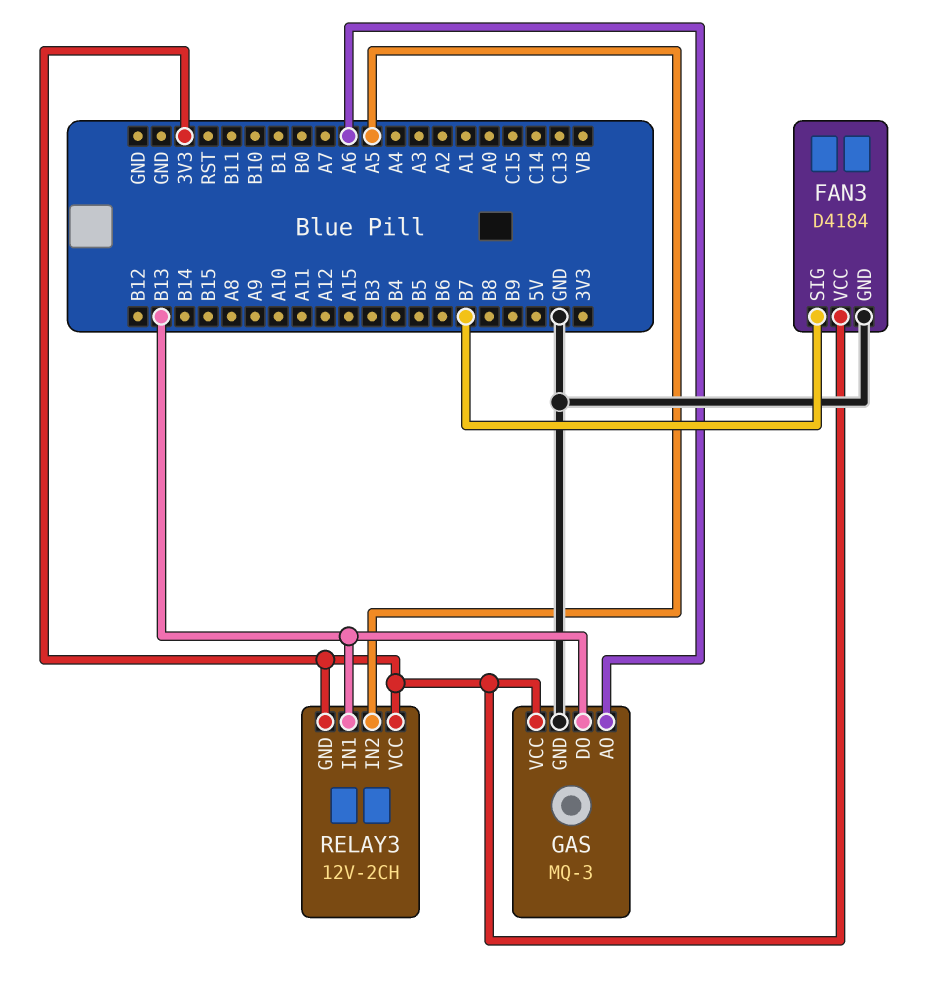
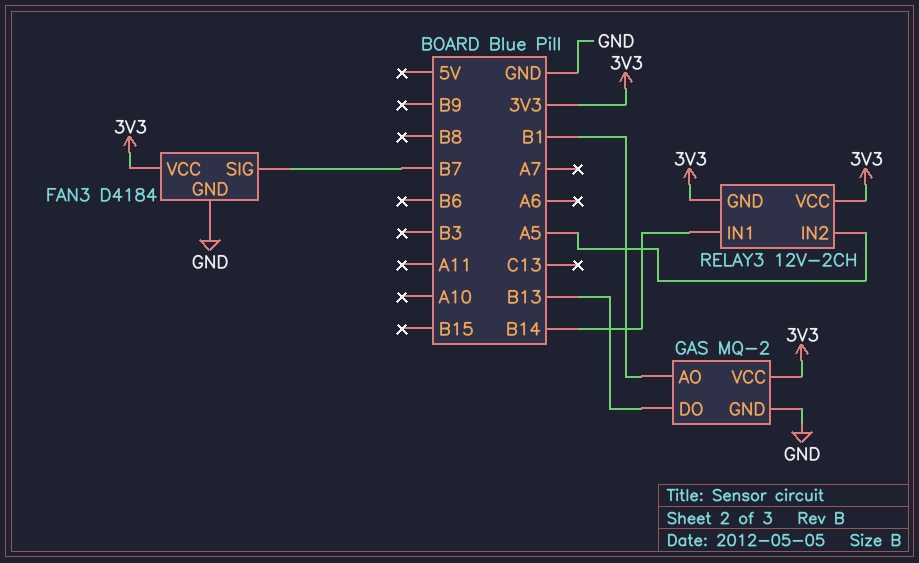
GAS: MQ-3 -> MQ-2
GAS pin AO: A6 -> B1
RELAY3 pin IN1: B13 -> B14

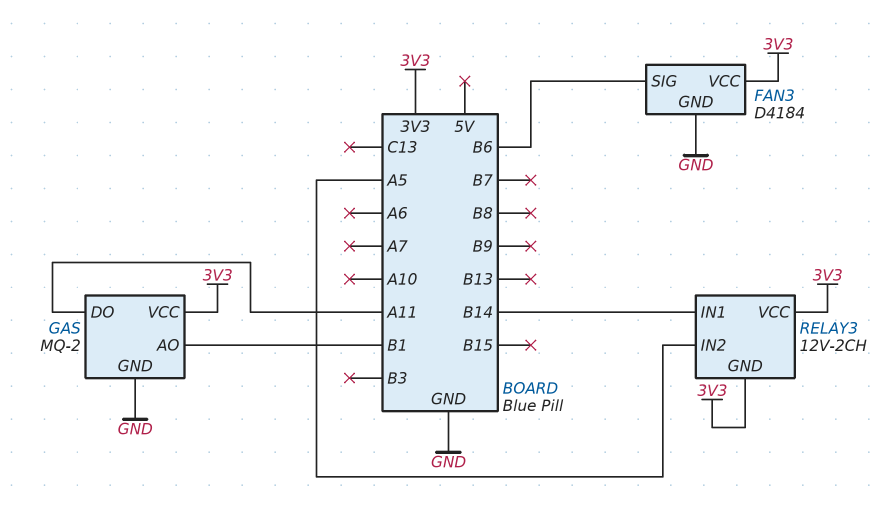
FAN3 pin SIG: B7 -> B6
GAS pin DO: B13 -> A11

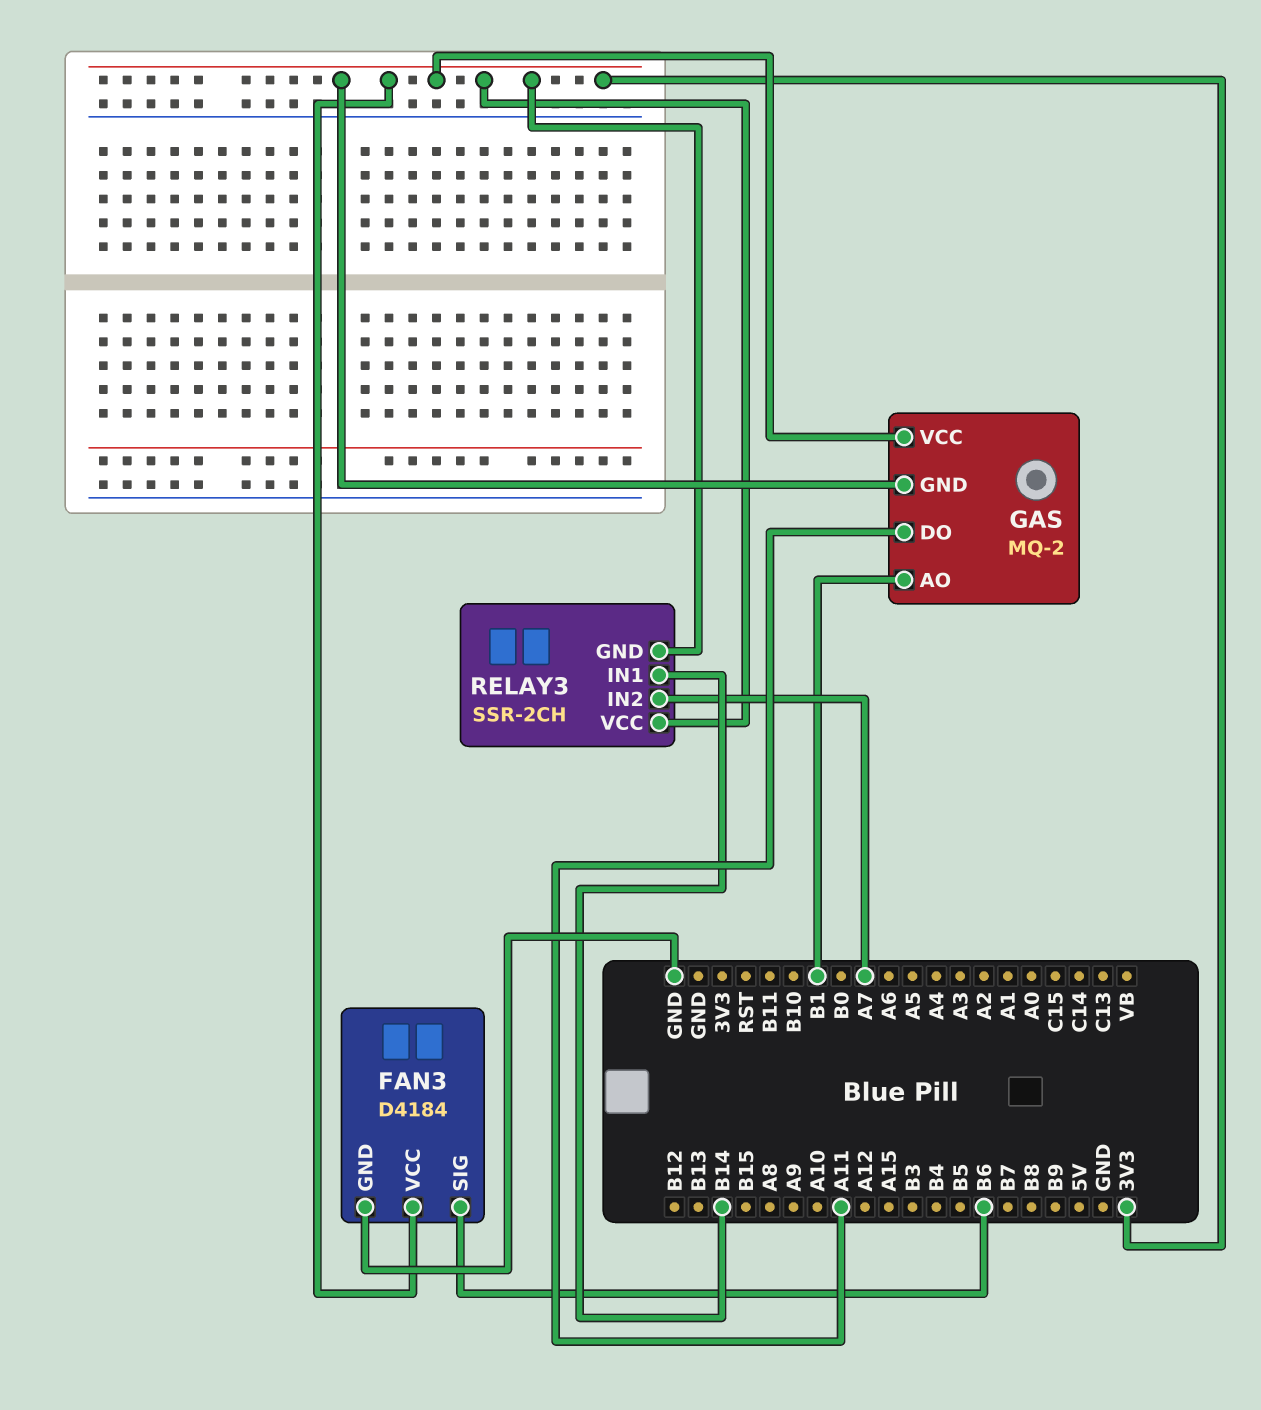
GAS pin GND: GND -> 3V3
RELAY3: 12V-2CH -> SSR-2CH
RELAY3 pin IN2: A5 -> A7

